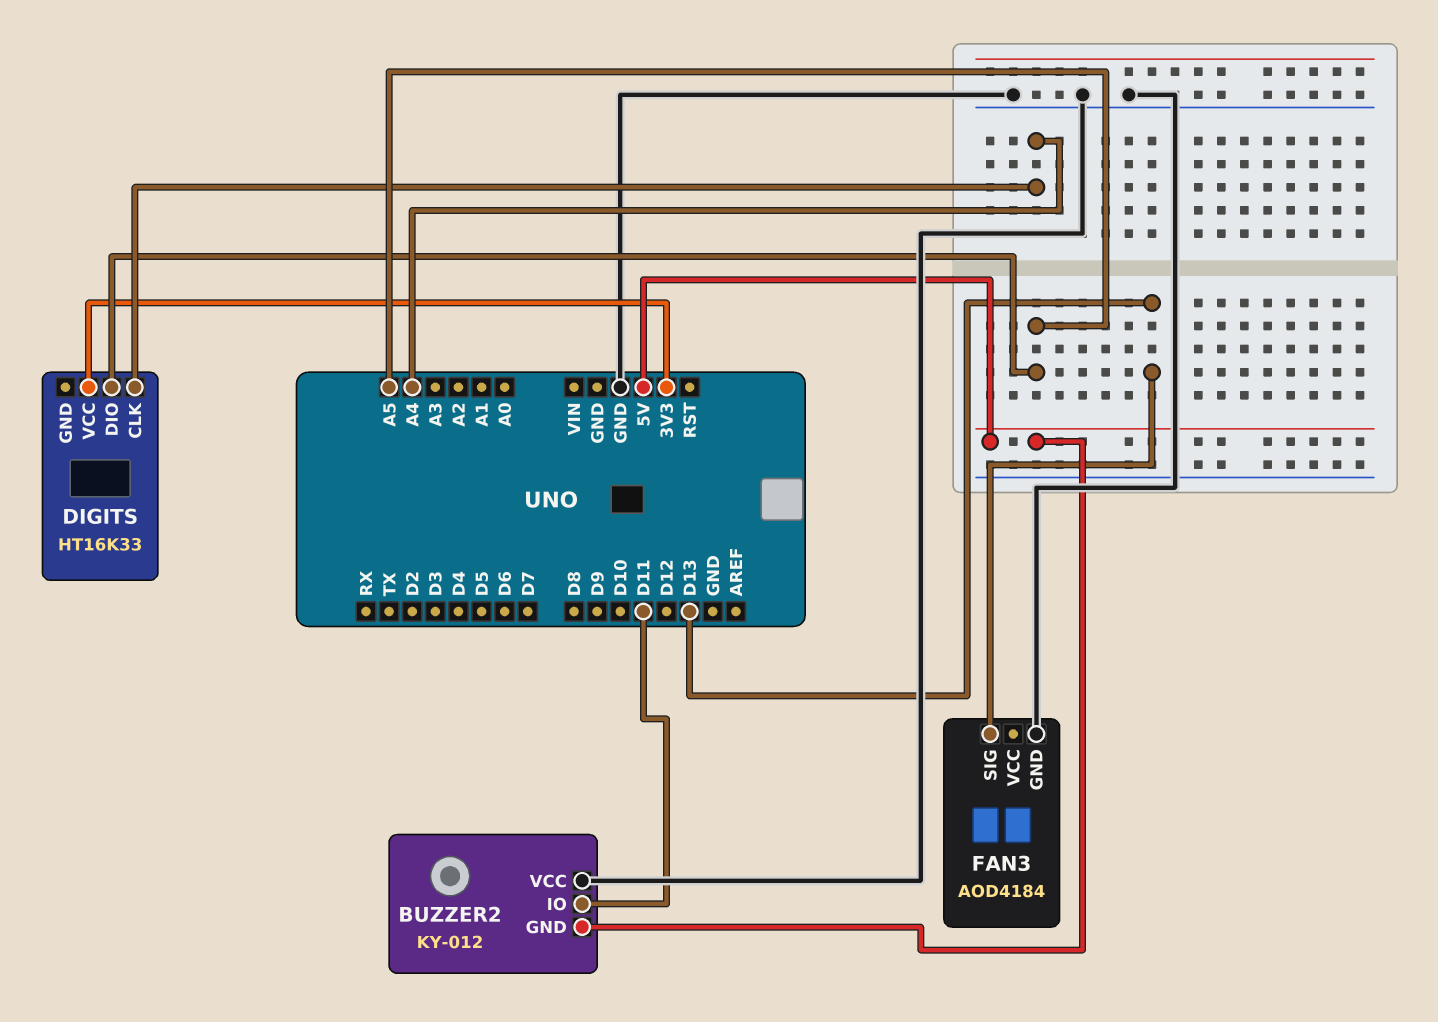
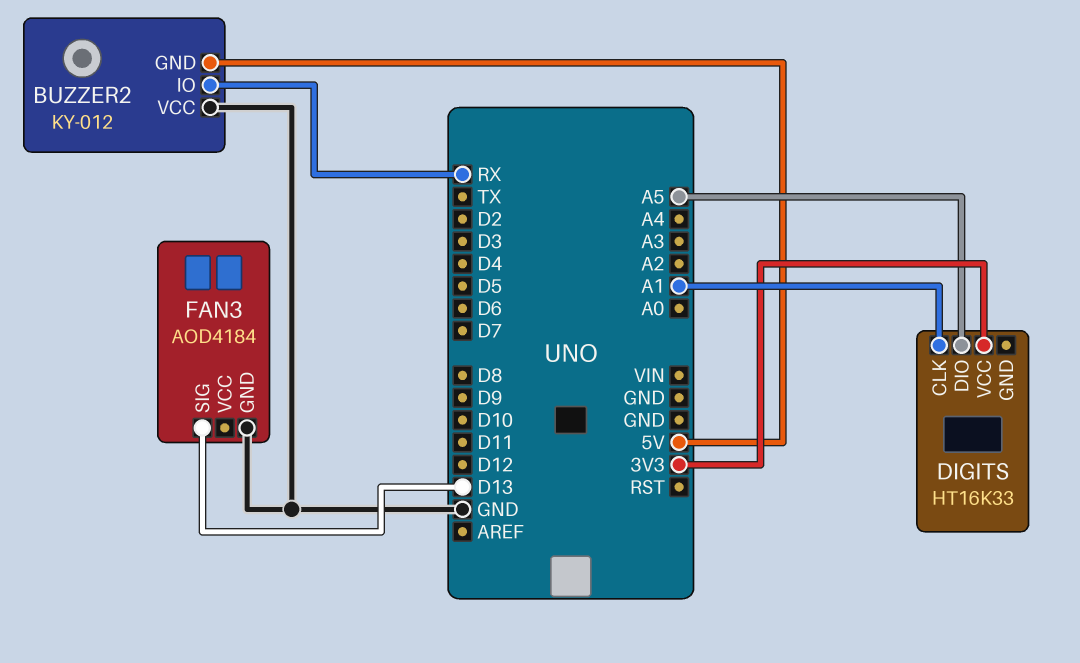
BUZZER2 pin IO: D11 -> RX
DIGITS pin CLK: A4 -> A1

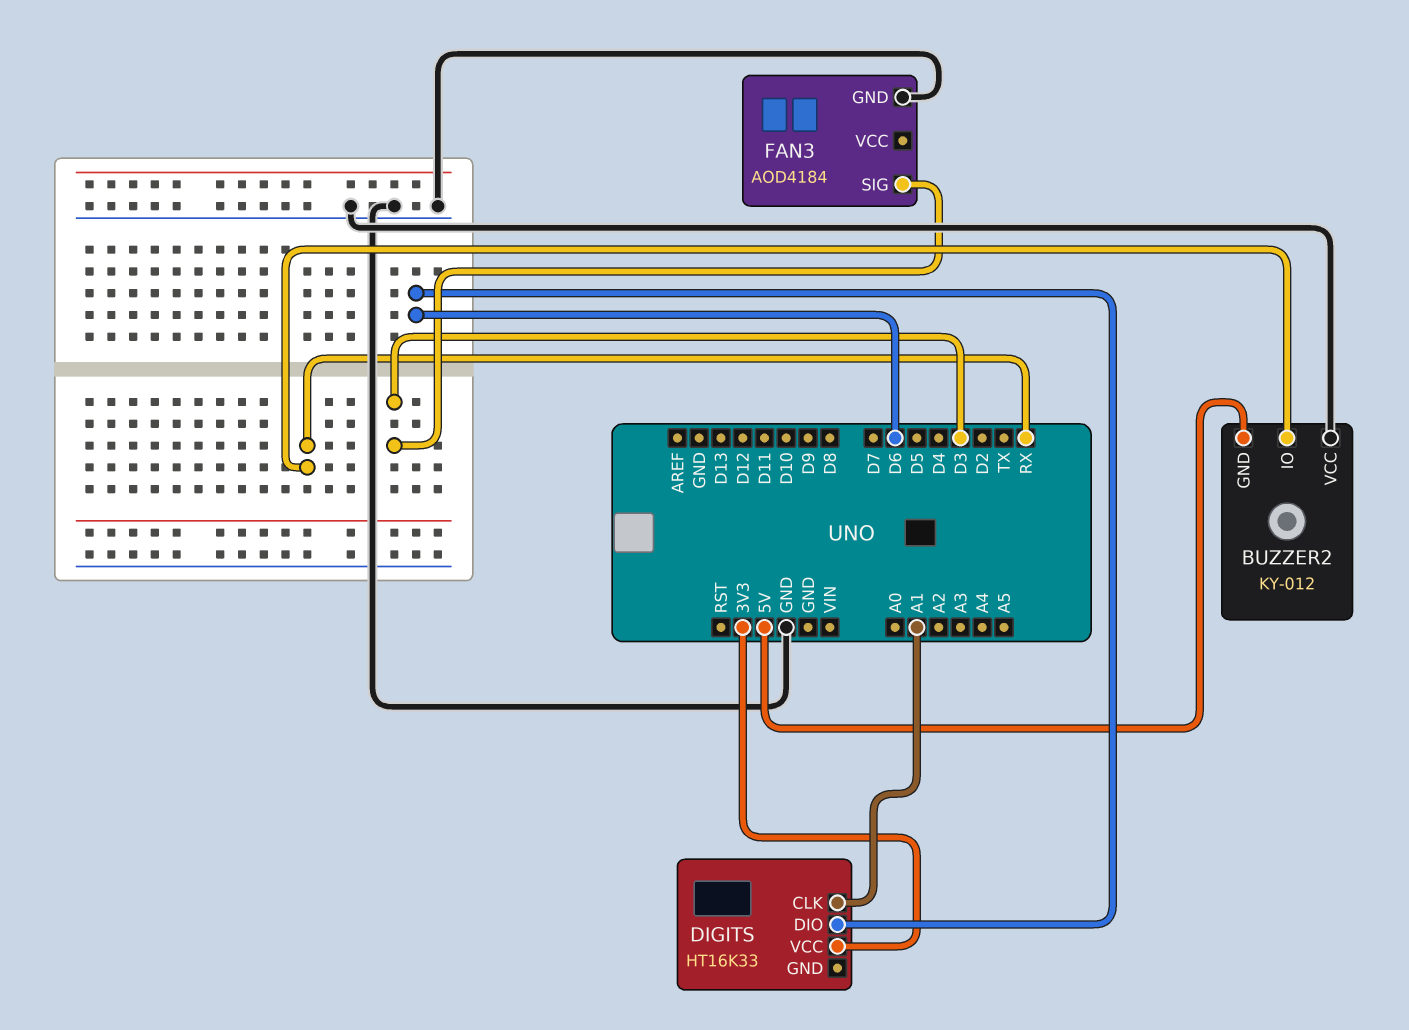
DIGITS pin DIO: A5 -> D6
FAN3 pin SIG: D13 -> D3

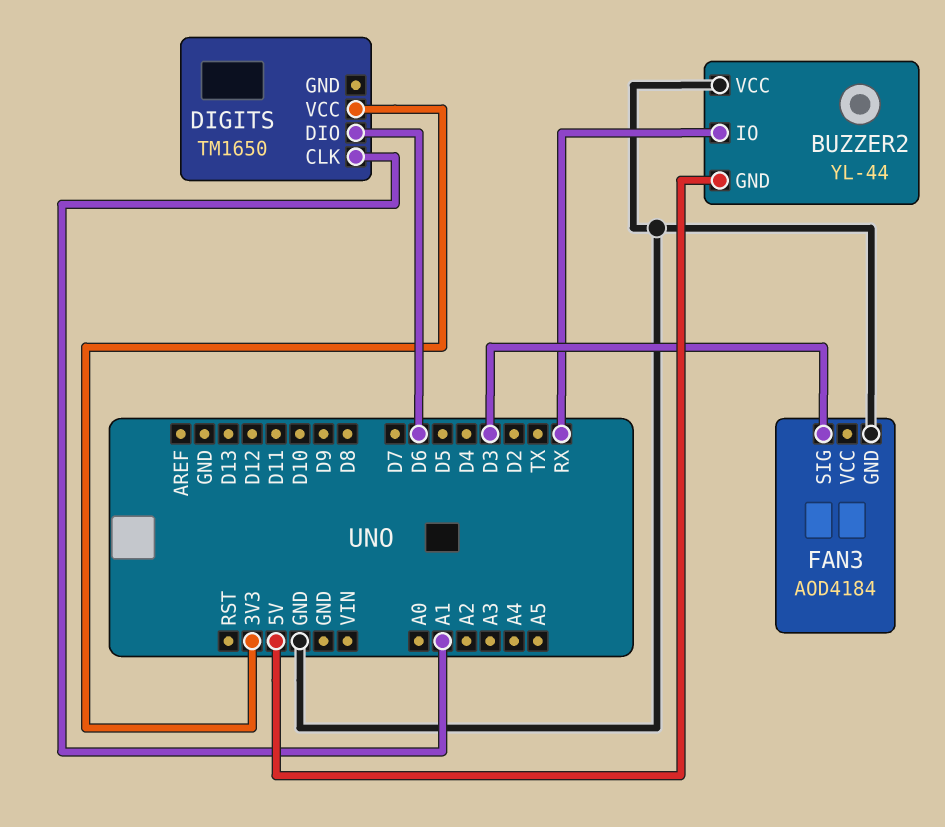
BUZZER2: KY-012 -> YL-44
DIGITS: HT16K33 -> TM1650

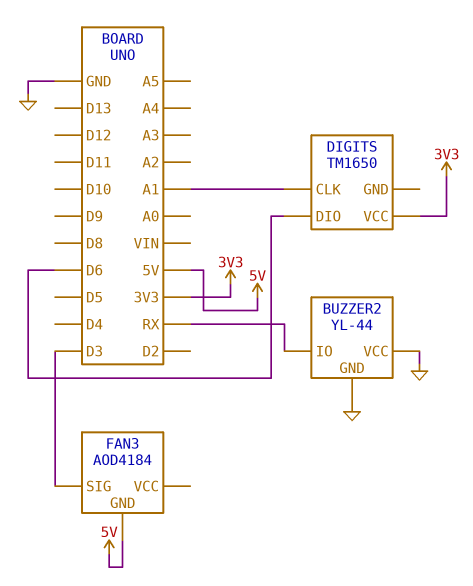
BUZZER2 pin GND: 5V -> GND
FAN3 pin GND: GND -> 5V

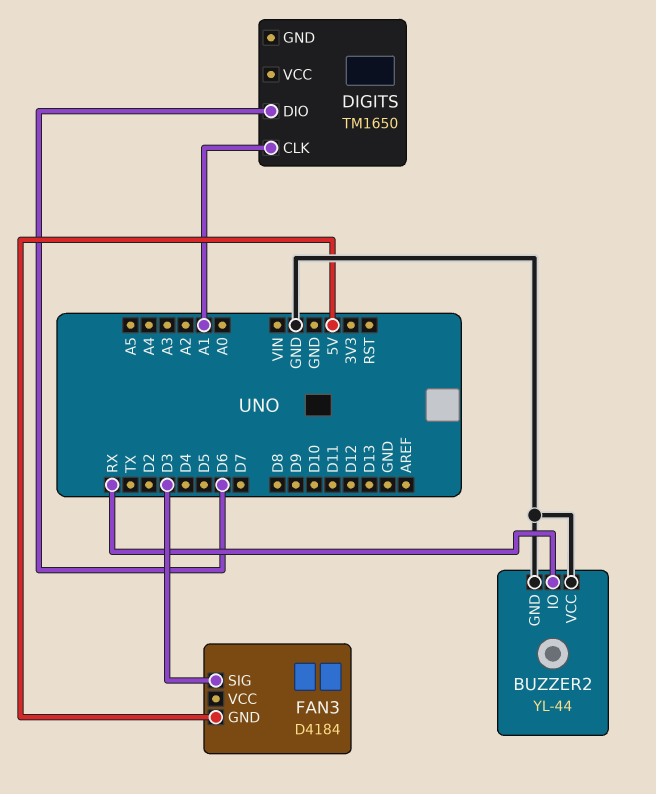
DIGITS pin VCC: 3V3 -> none
FAN3: AOD4184 -> D4184

